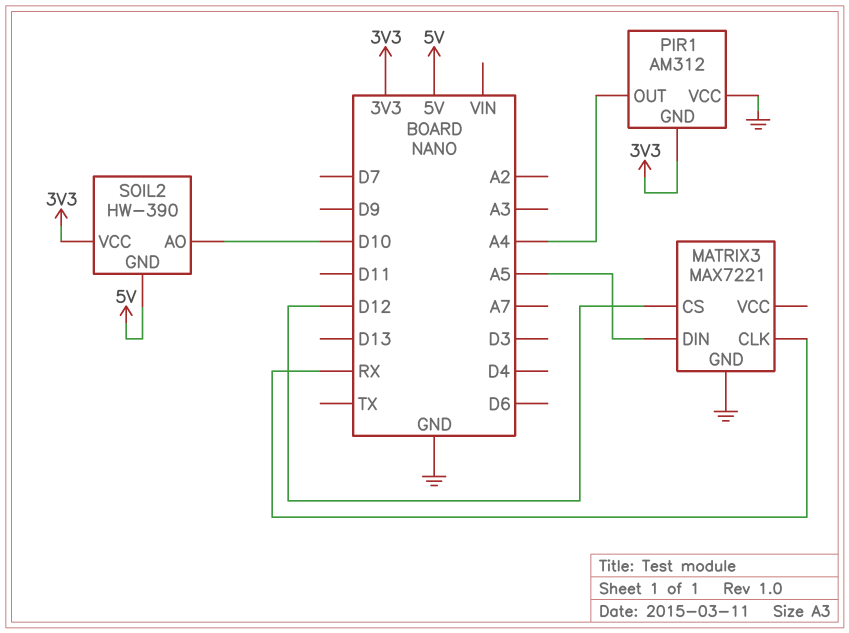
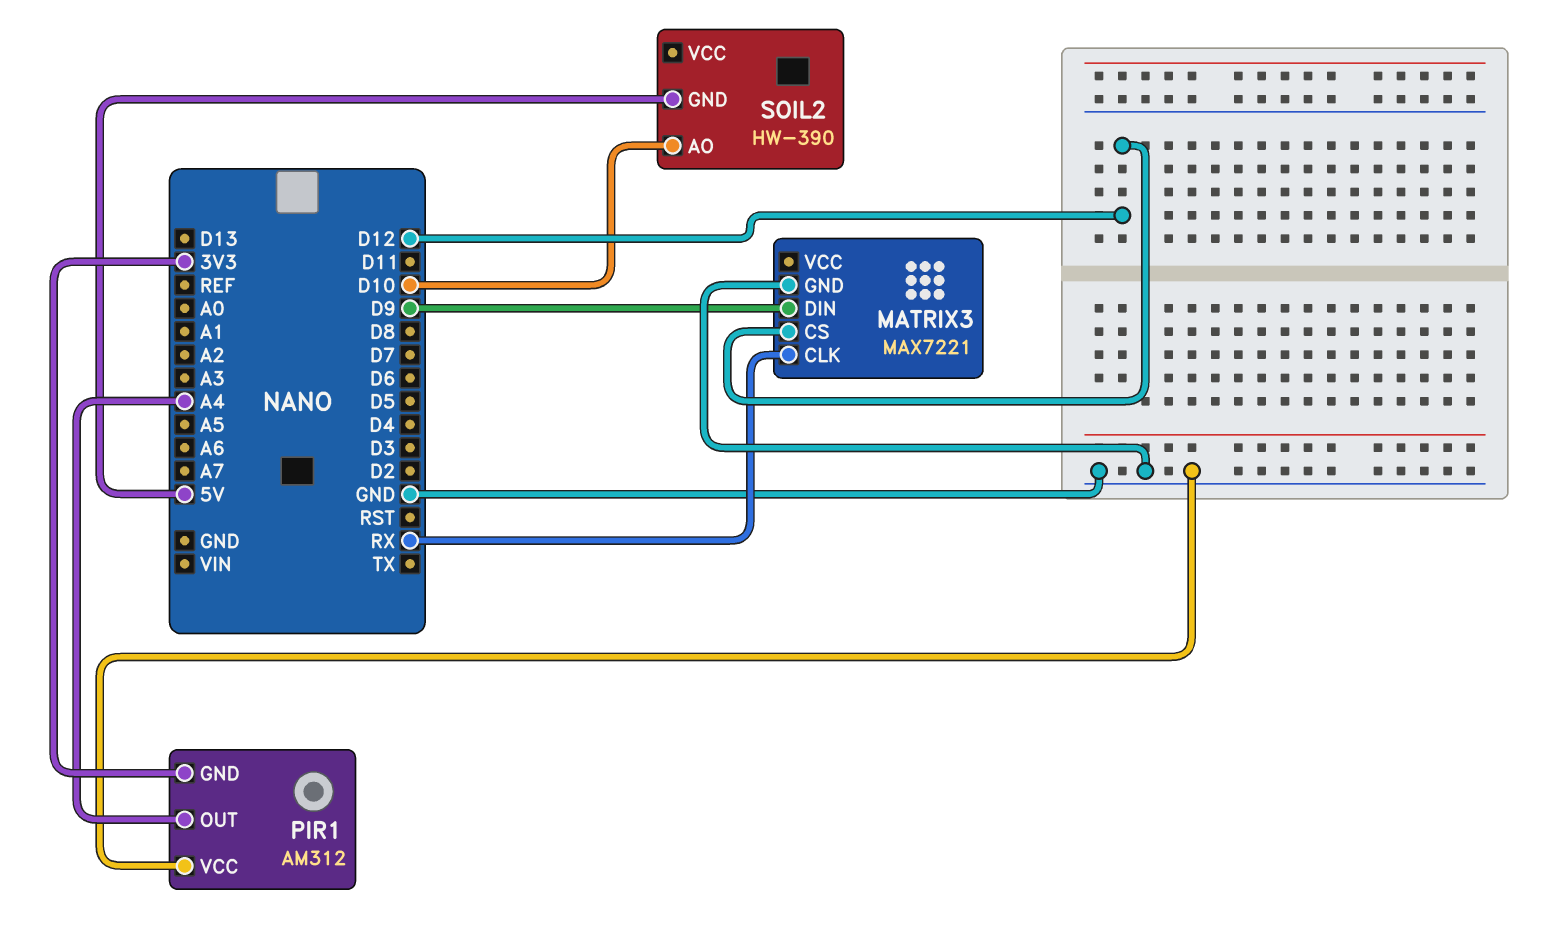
MATRIX3 pin DIN: A5 -> D9
SOIL2 pin VCC: 3V3 -> none

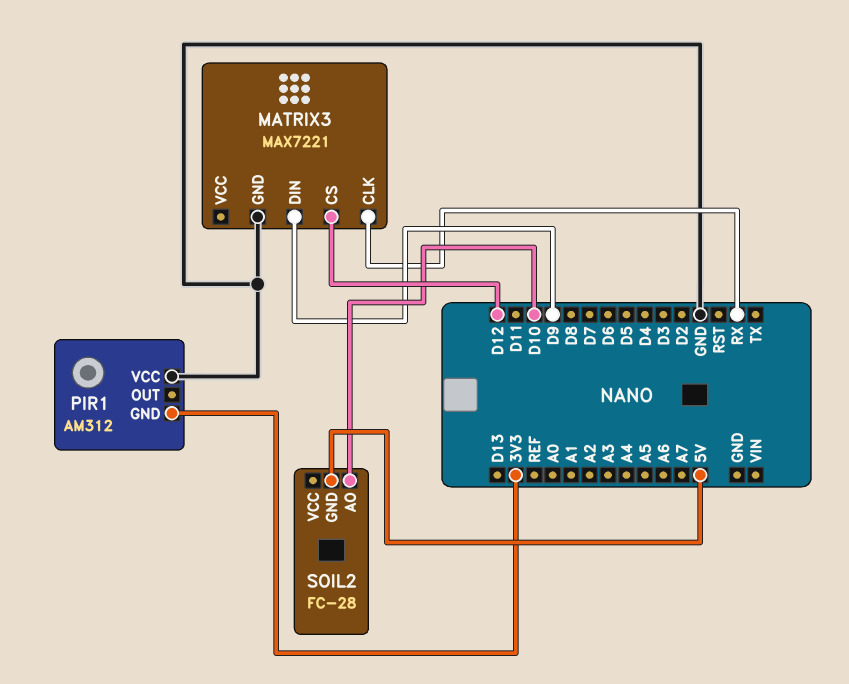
PIR1 pin OUT: A4 -> none
SOIL2: HW-390 -> FC-28

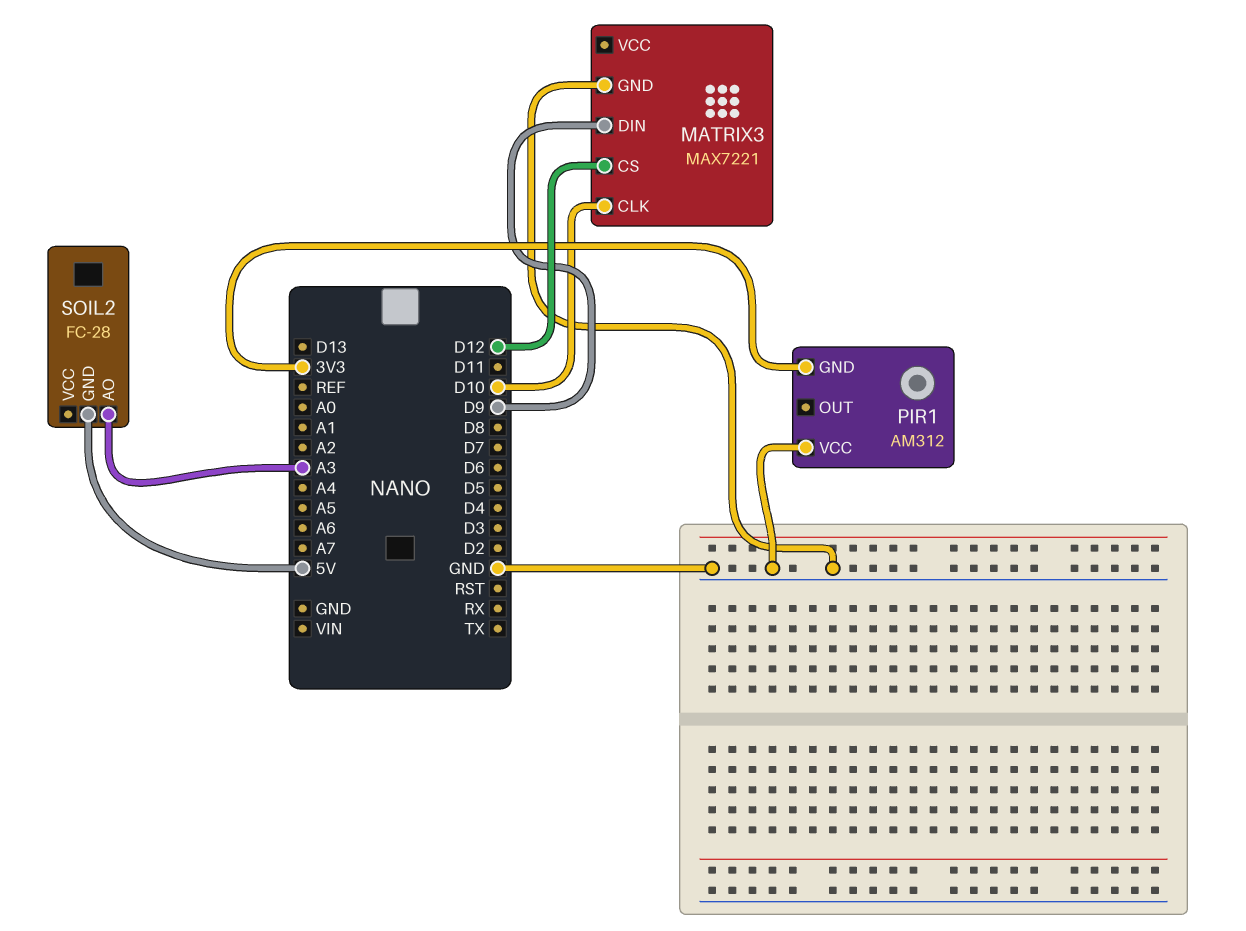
MATRIX3 pin CLK: RX -> D10
SOIL2 pin AO: D10 -> A3

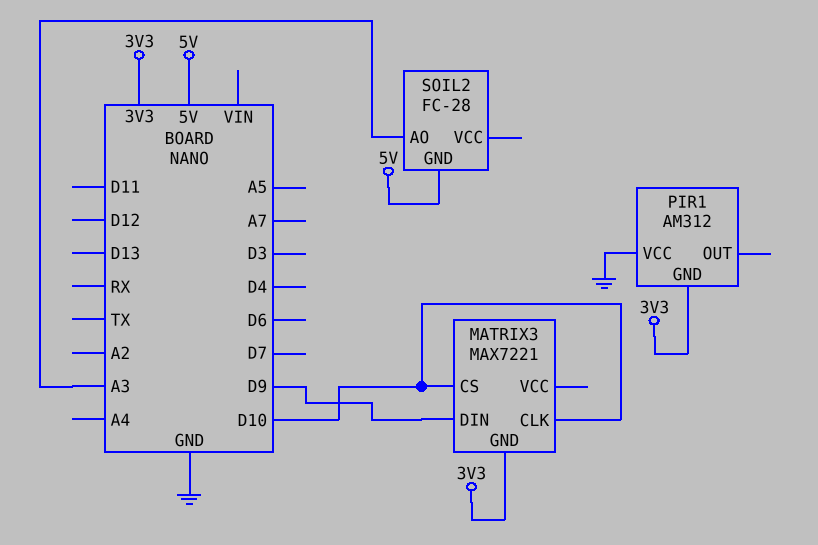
MATRIX3 pin CS: D12 -> D10
MATRIX3 pin GND: GND -> 3V3

